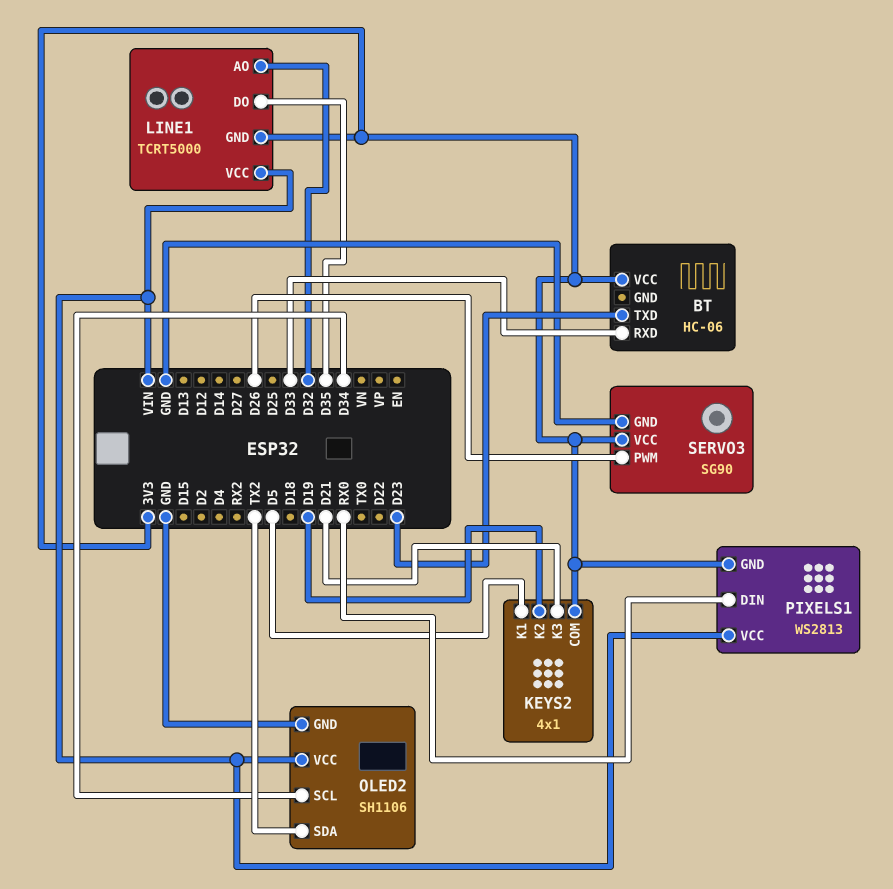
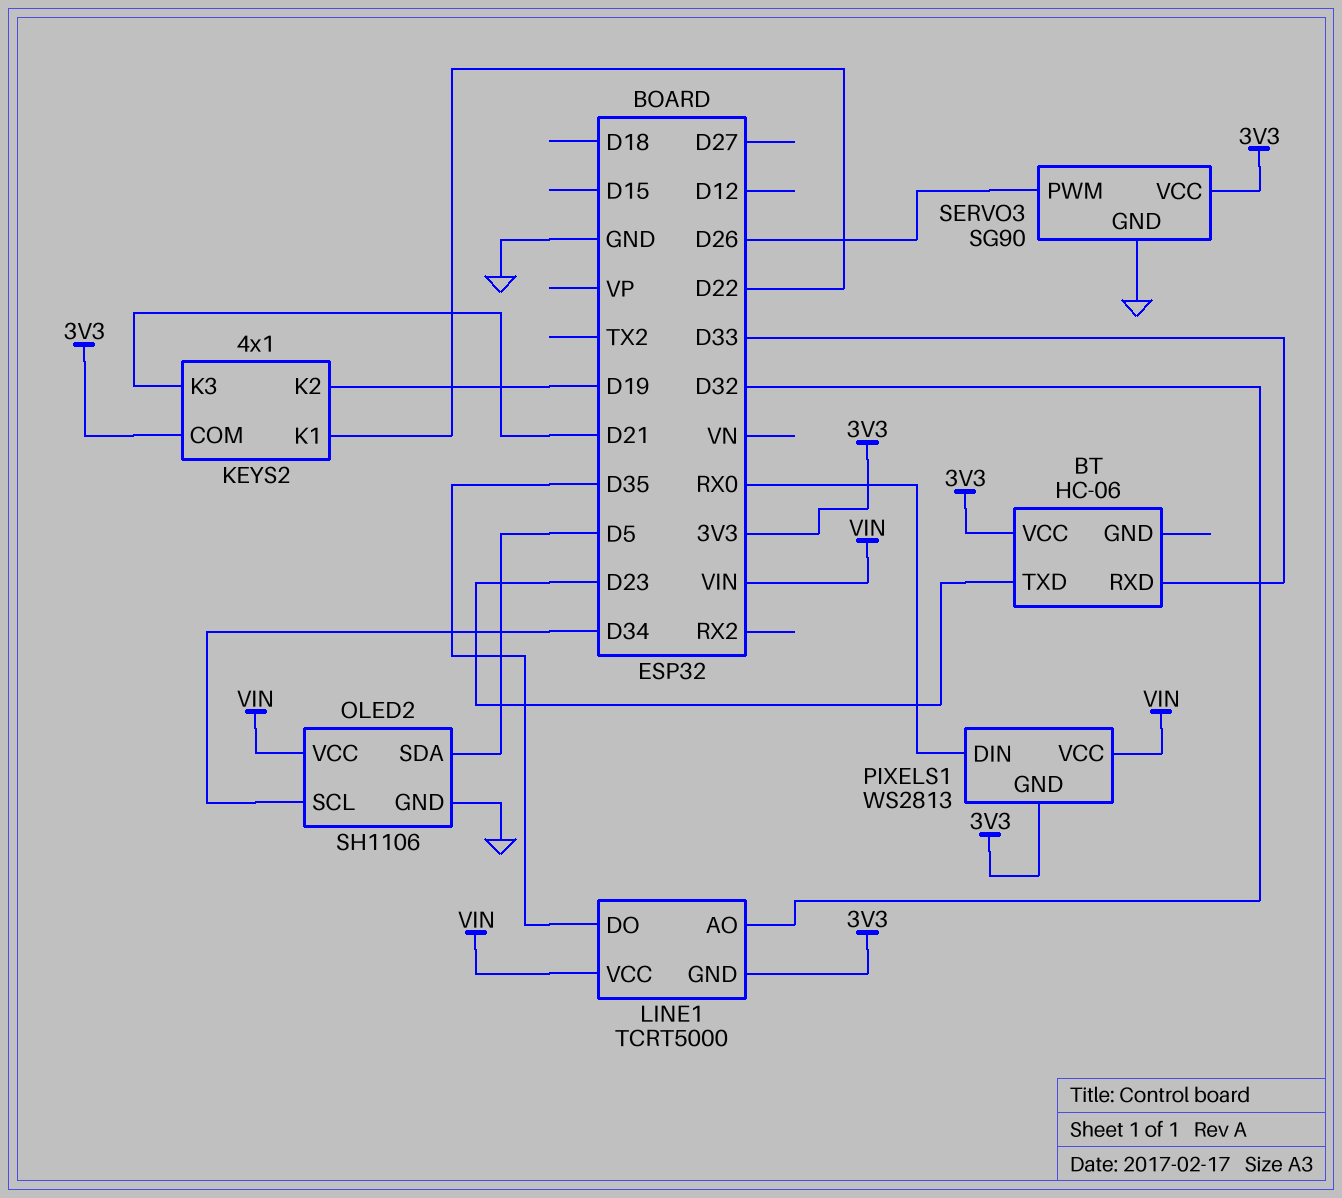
KEYS2 pin K1: D5 -> D22
OLED2 pin SDA: TX2 -> D5

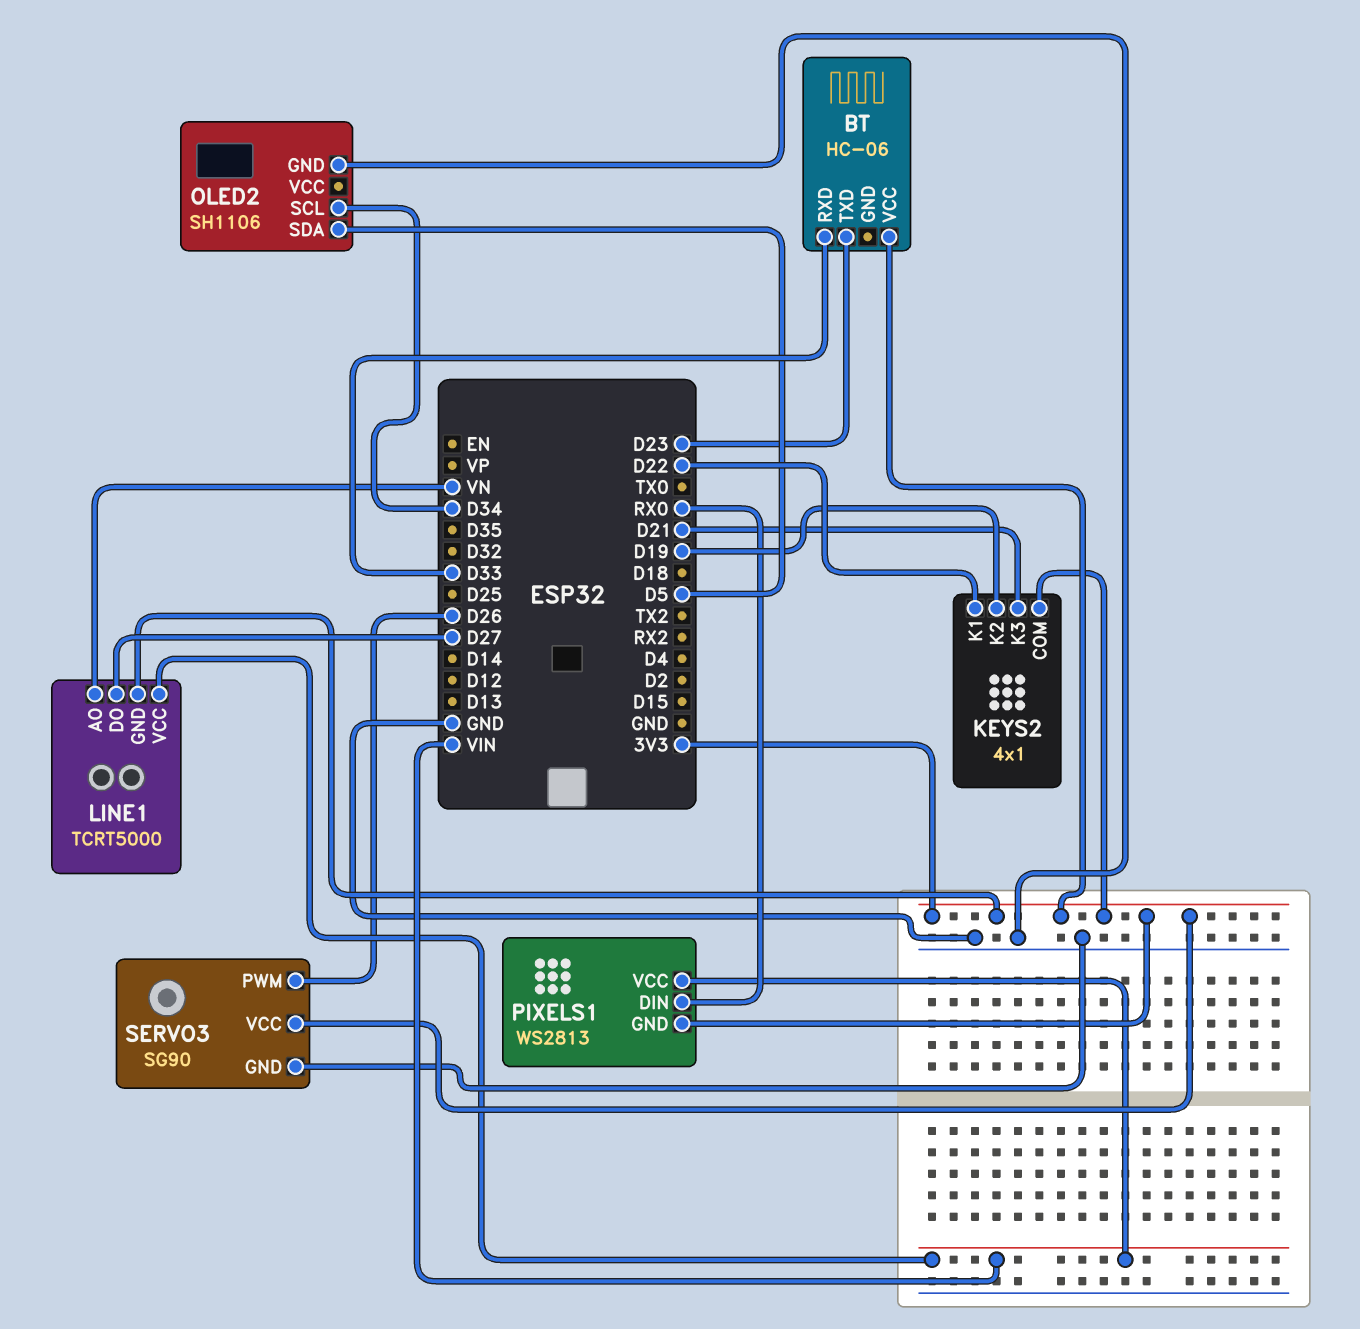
LINE1 pin AO: D32 -> VN
LINE1 pin DO: D35 -> D27
OLED2 pin VCC: VIN -> none

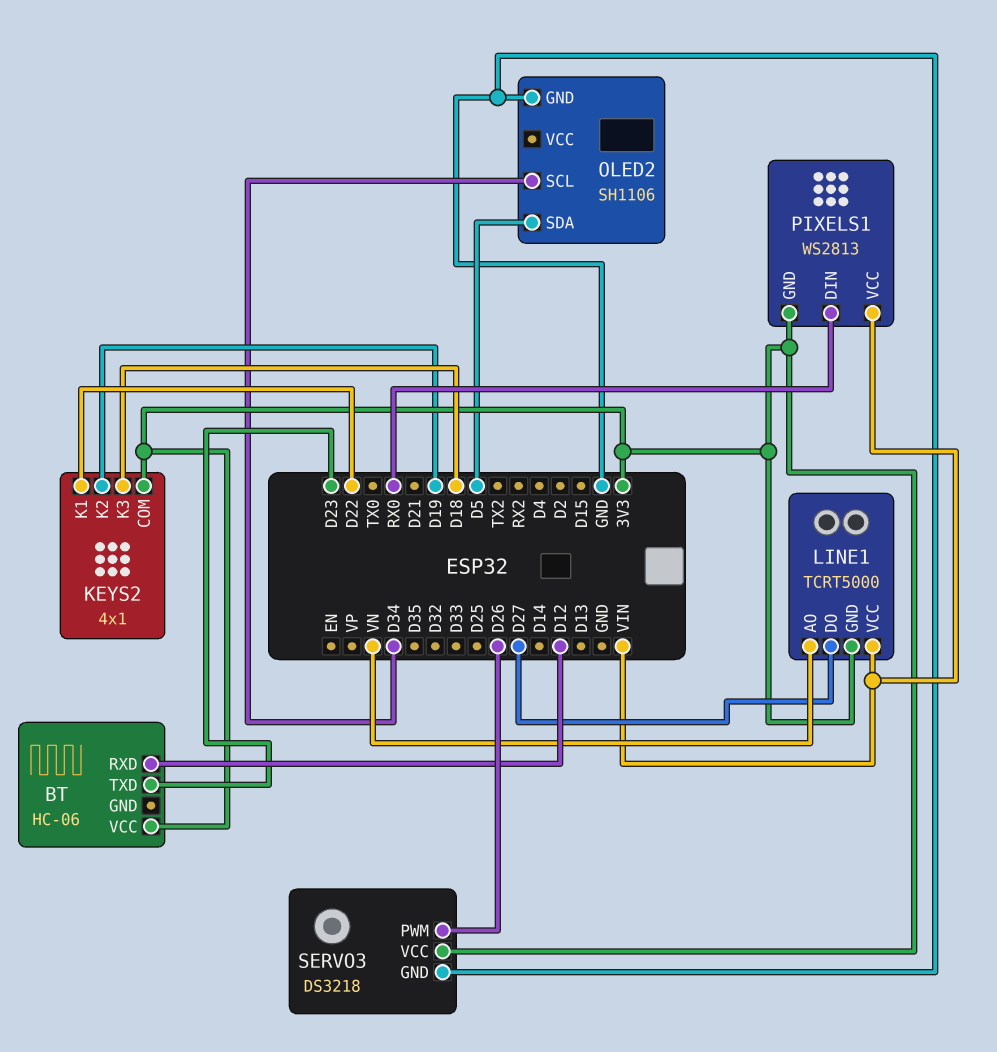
BT pin RXD: D33 -> D12
KEYS2 pin K3: D21 -> D18
SERVO3: SG90 -> DS3218

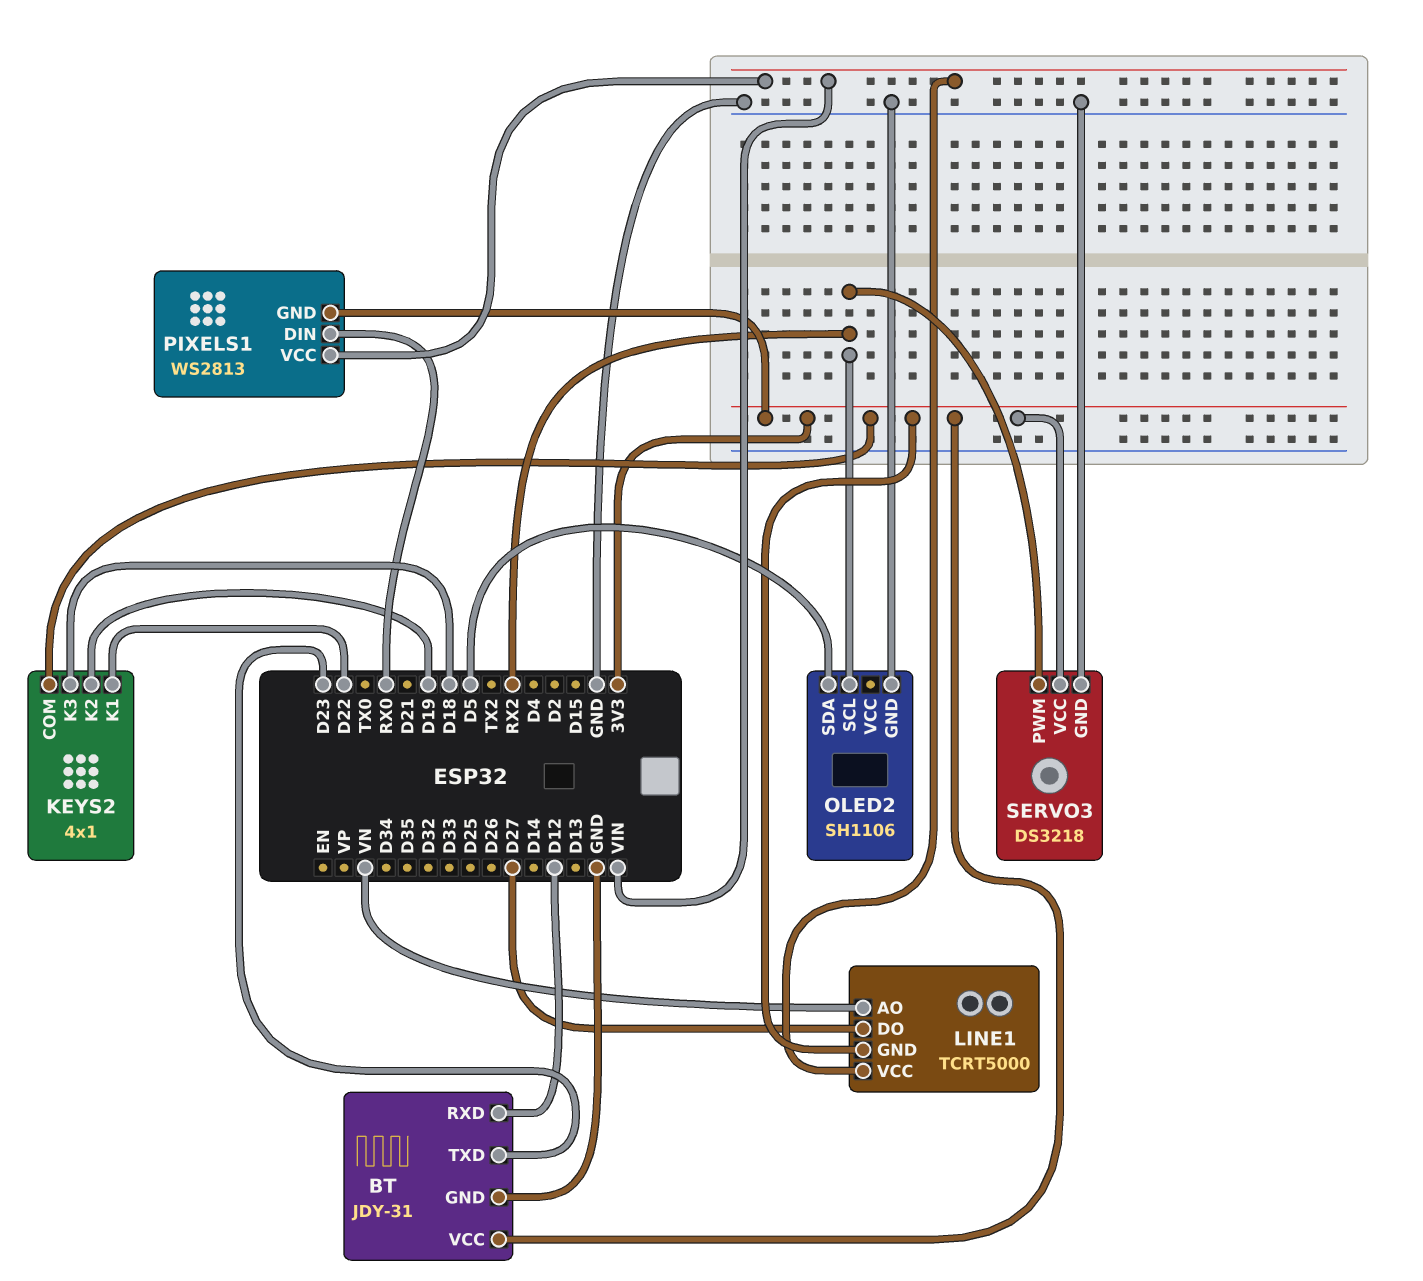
BT: HC-06 -> JDY-31
BT pin GND: none -> GND
OLED2 pin SCL: D34 -> RX2
SERVO3 pin PWM: D26 -> RX2

